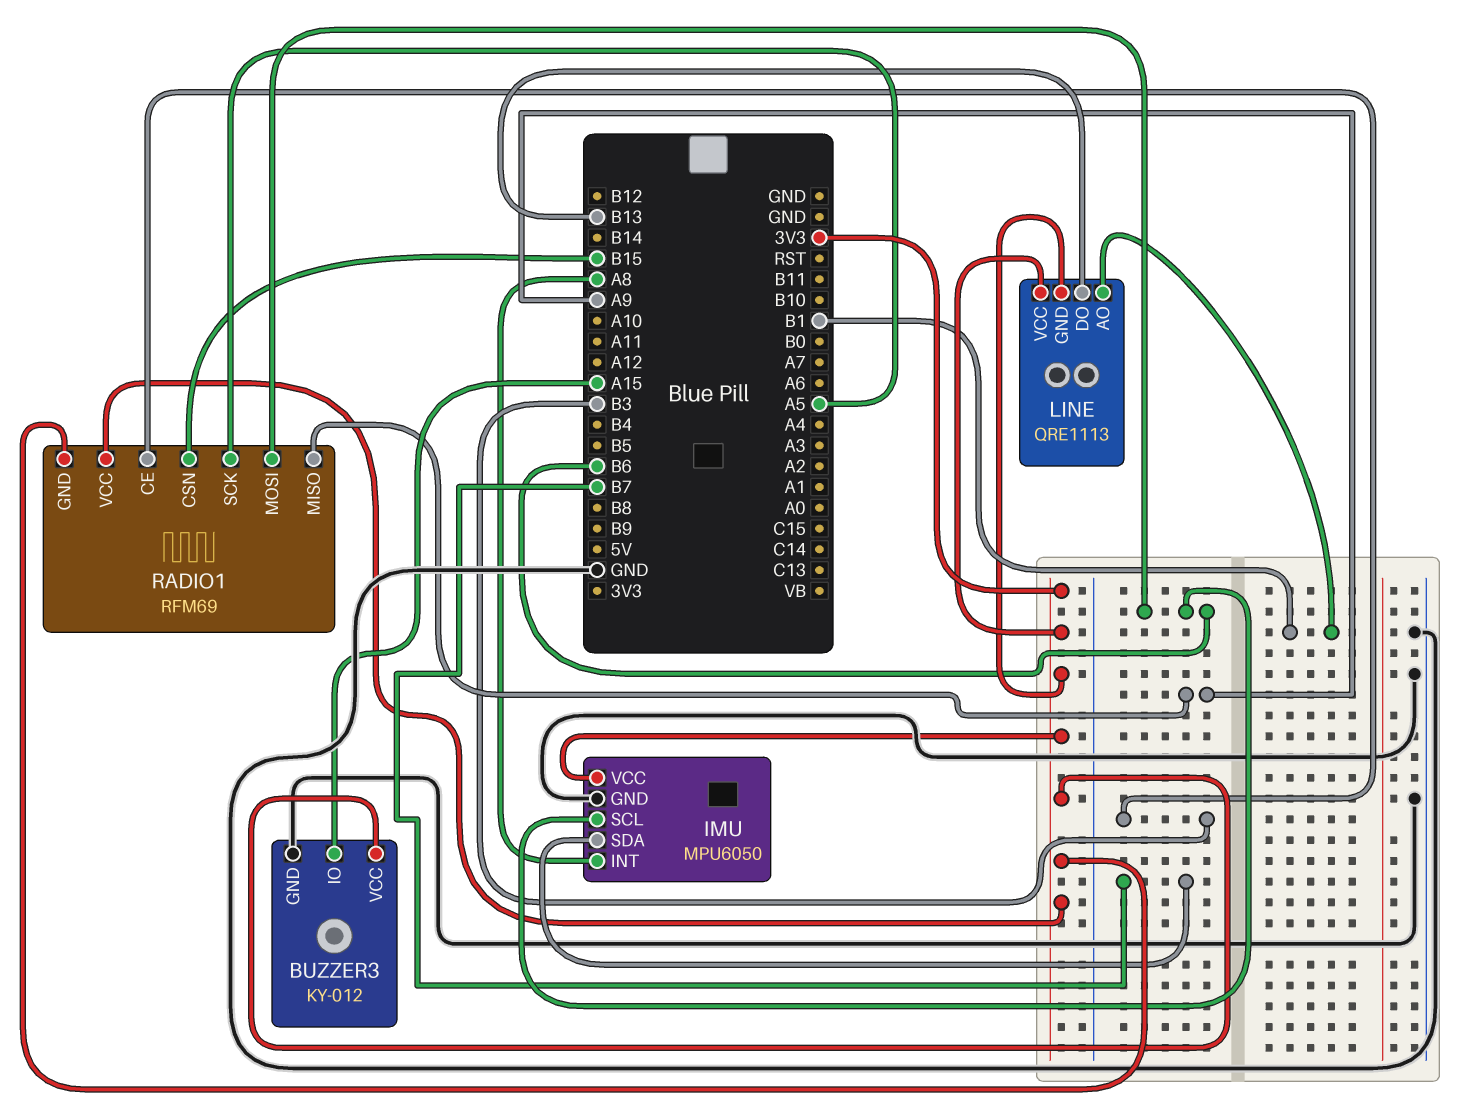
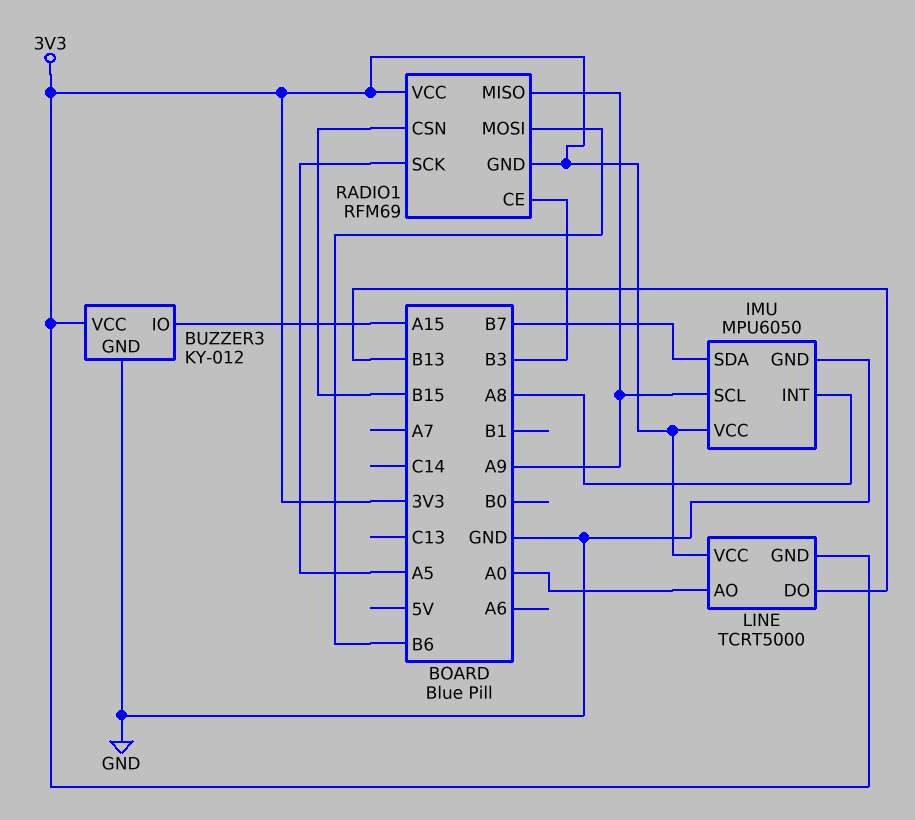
IMU pin SCL: B6 -> A9
LINE: QRE1113 -> TCRT5000
LINE pin AO: B1 -> A0

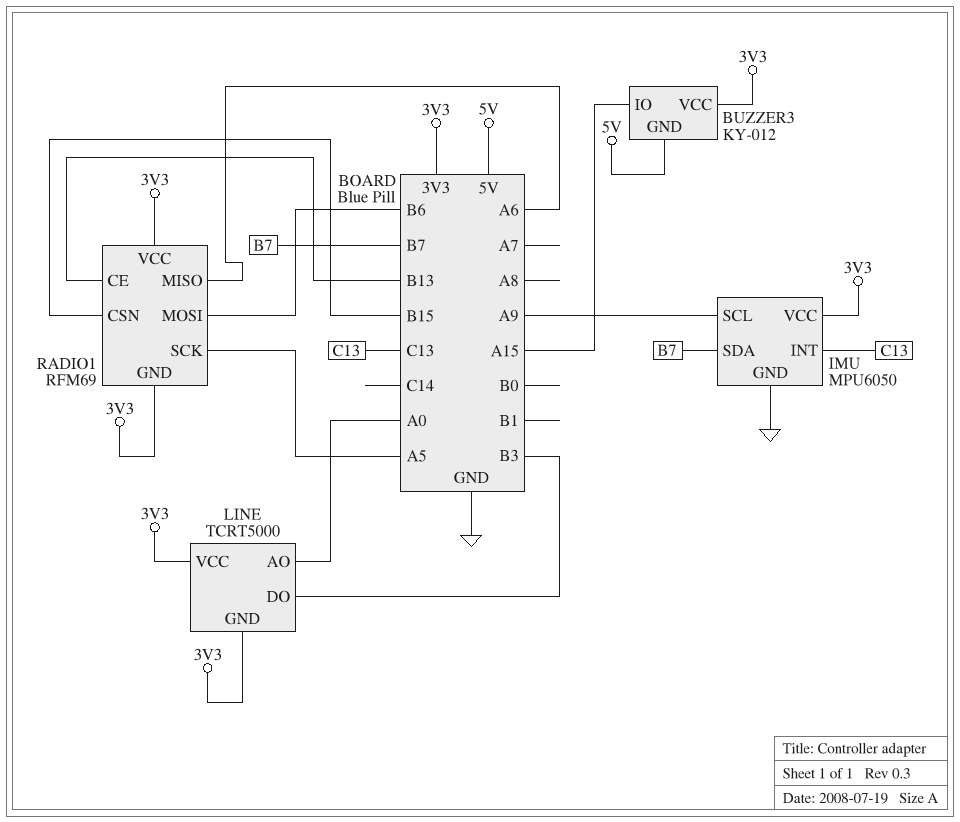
BUZZER3 pin GND: GND -> 5V
IMU pin INT: A8 -> C13
LINE pin DO: B13 -> B3
RADIO1 pin CE: B3 -> B13
RADIO1 pin MISO: A9 -> A6

